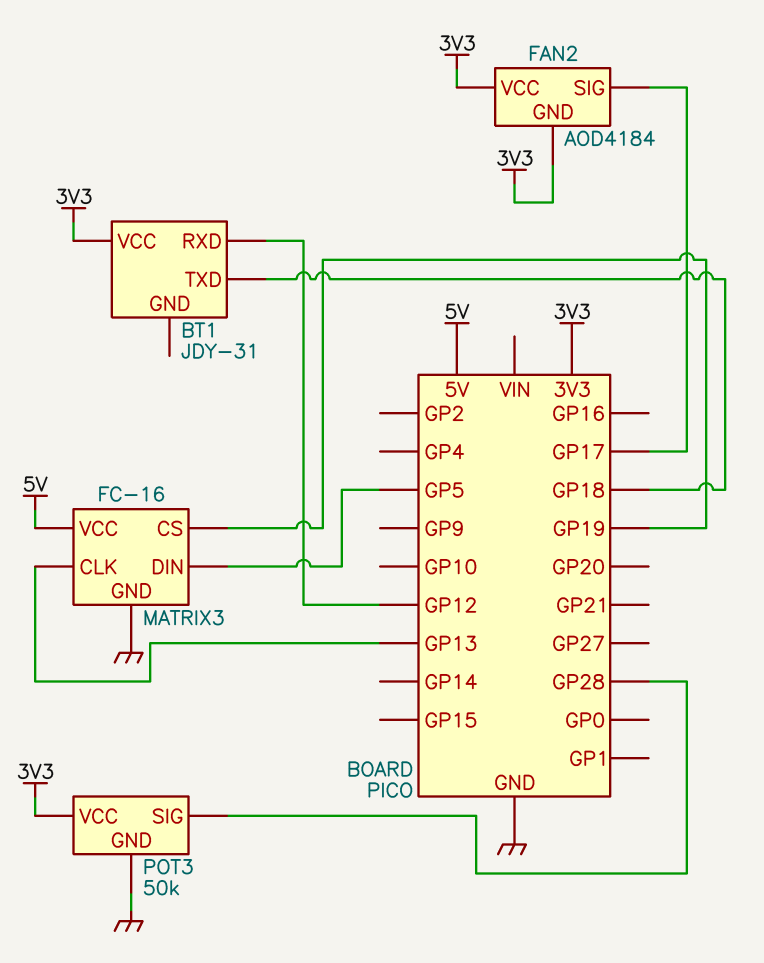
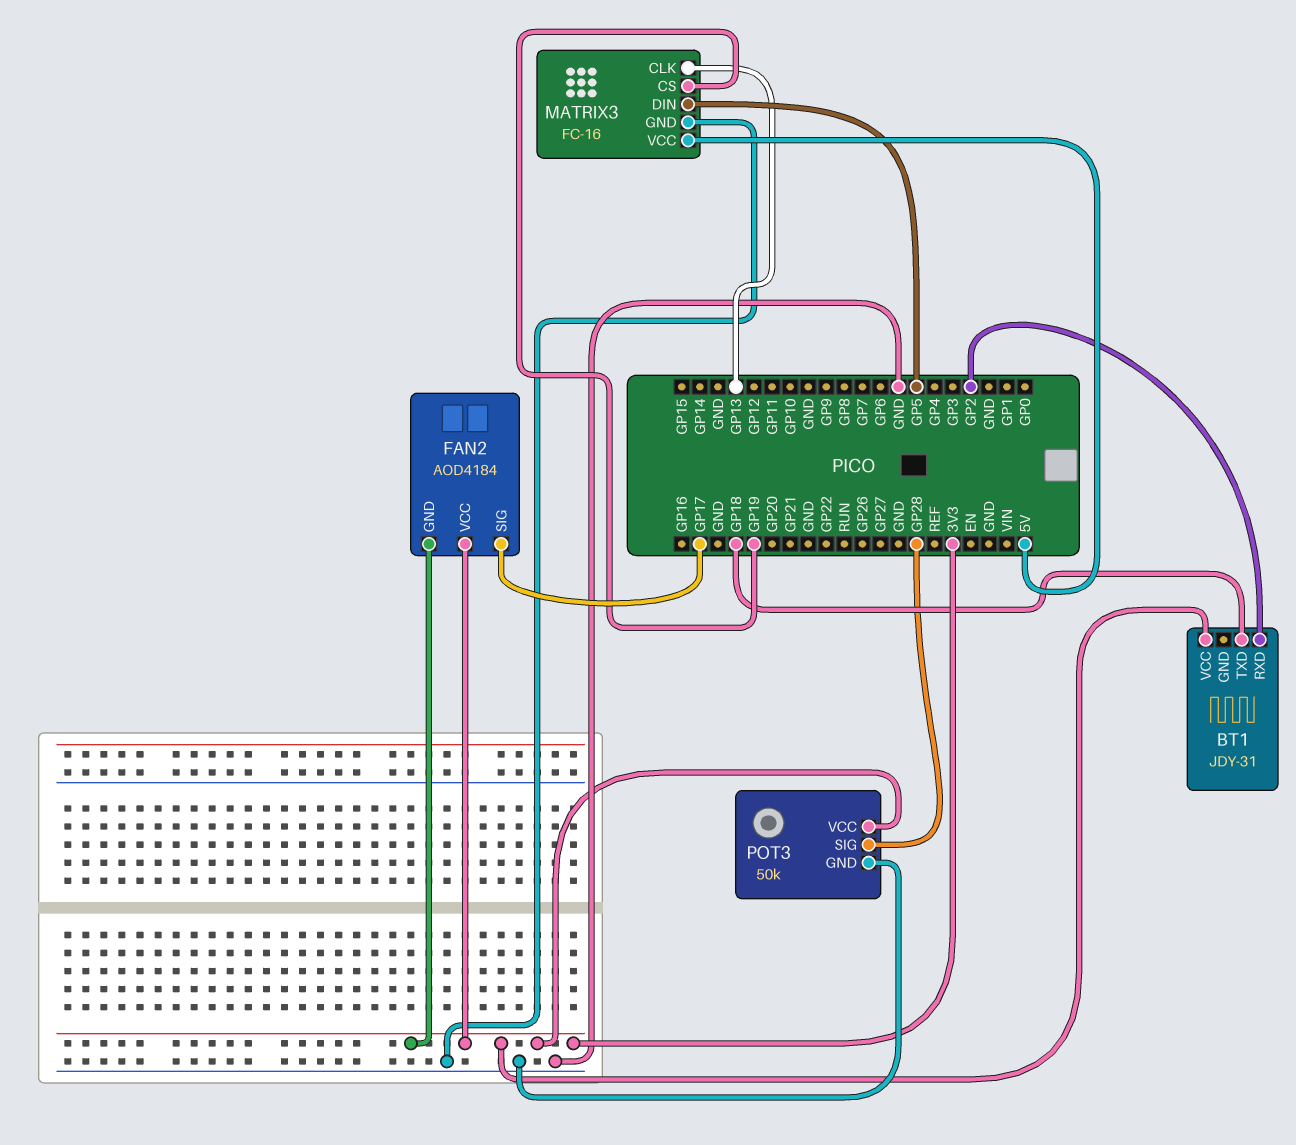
BT1 pin RXD: GP12 -> GP2

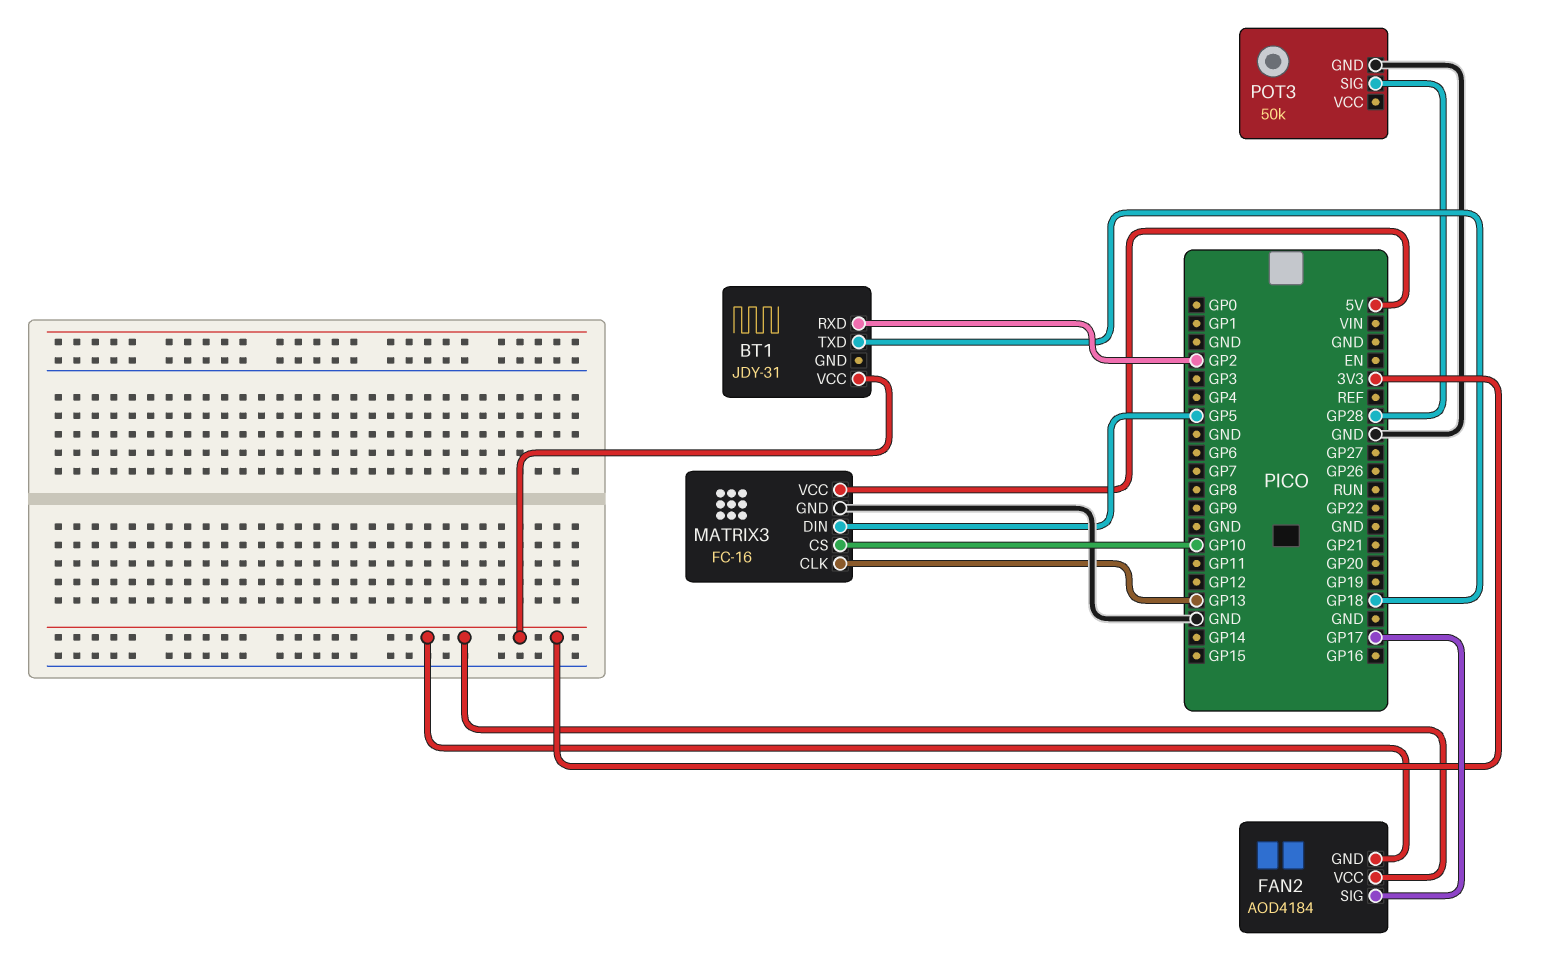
MATRIX3 pin CS: GP19 -> GP10
POT3 pin VCC: 3V3 -> none

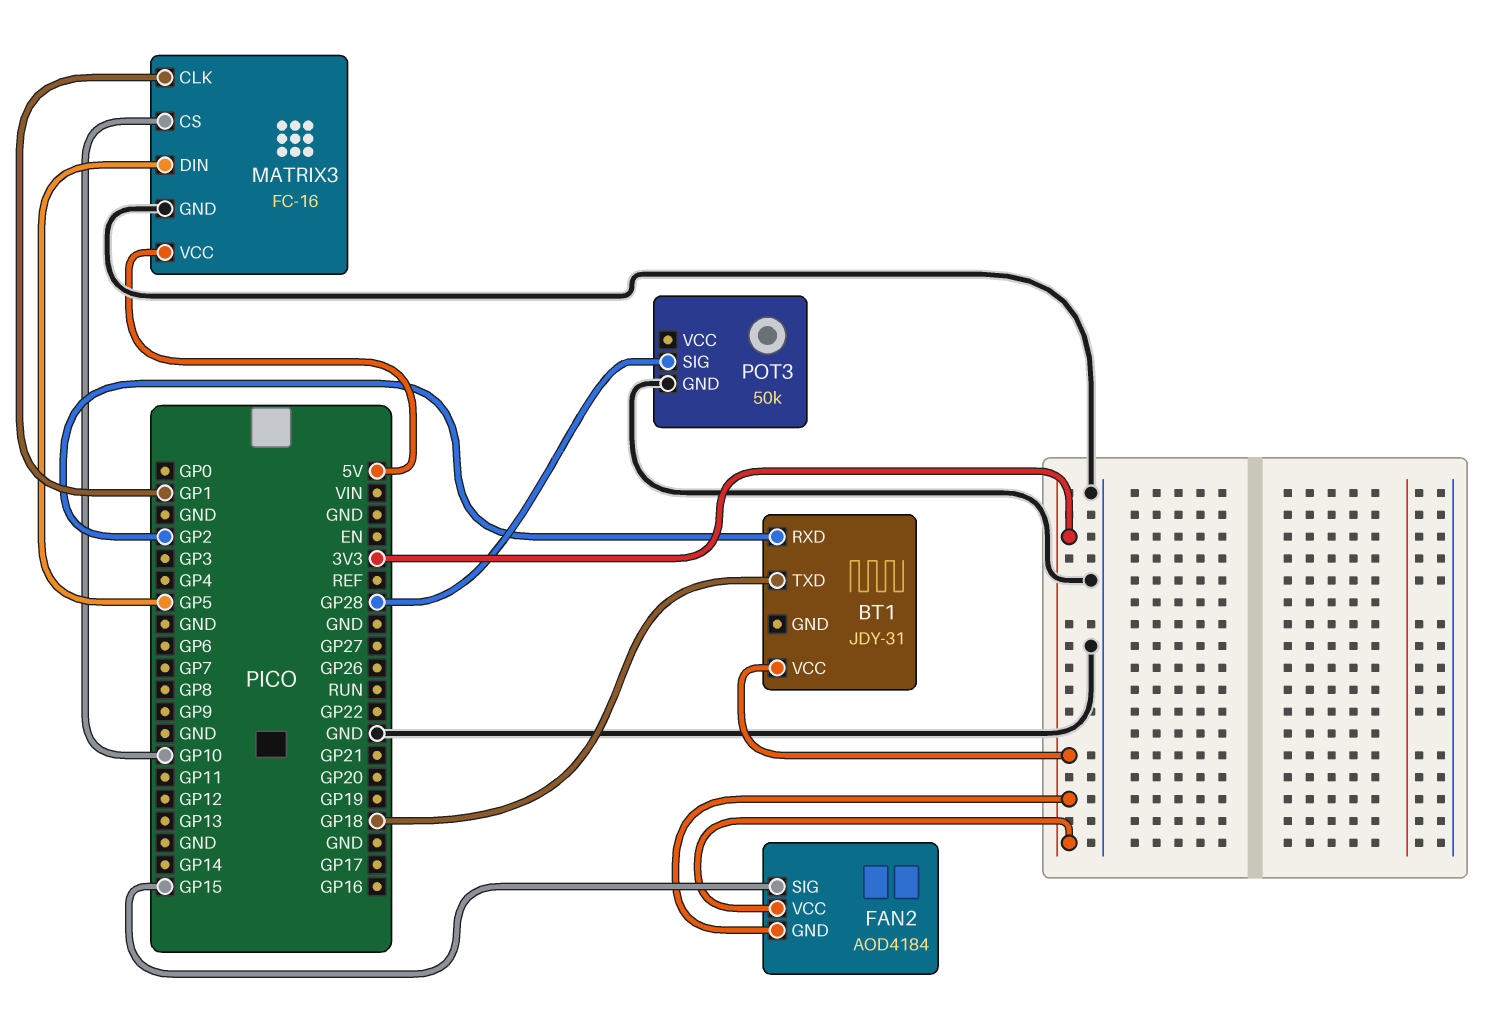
FAN2 pin SIG: GP17 -> GP15
MATRIX3 pin CLK: GP13 -> GP1

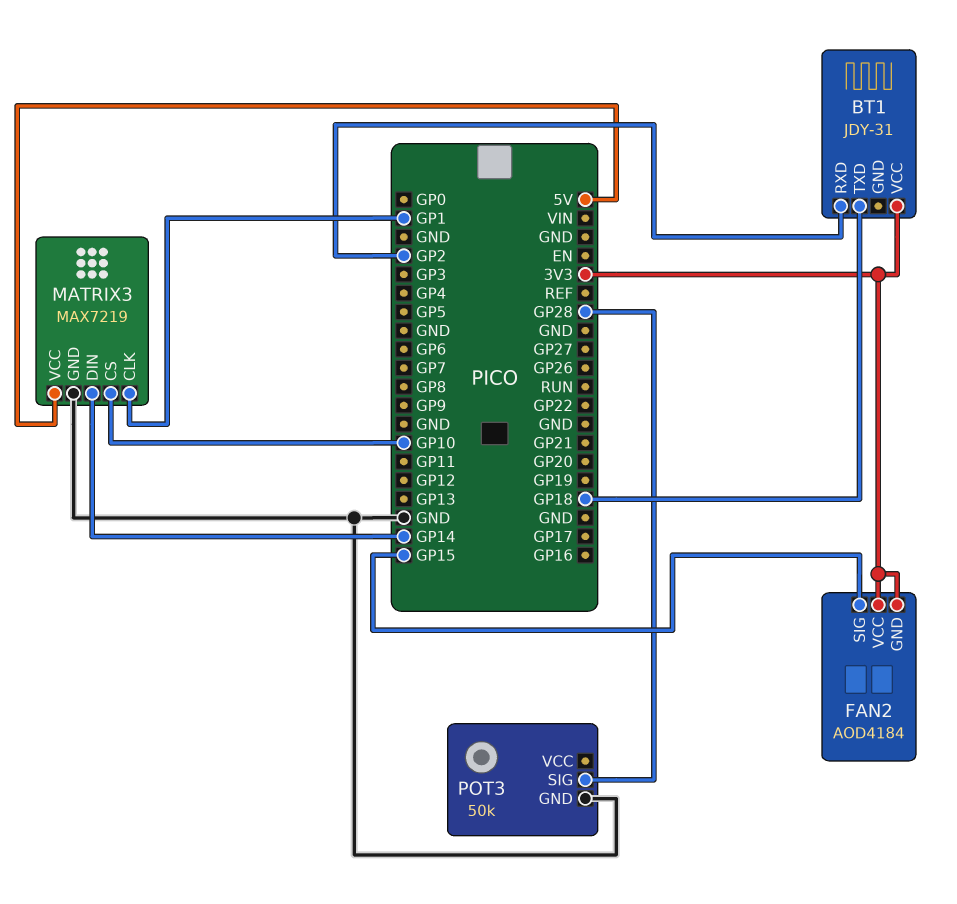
MATRIX3: FC-16 -> MAX7219
MATRIX3 pin DIN: GP5 -> GP14

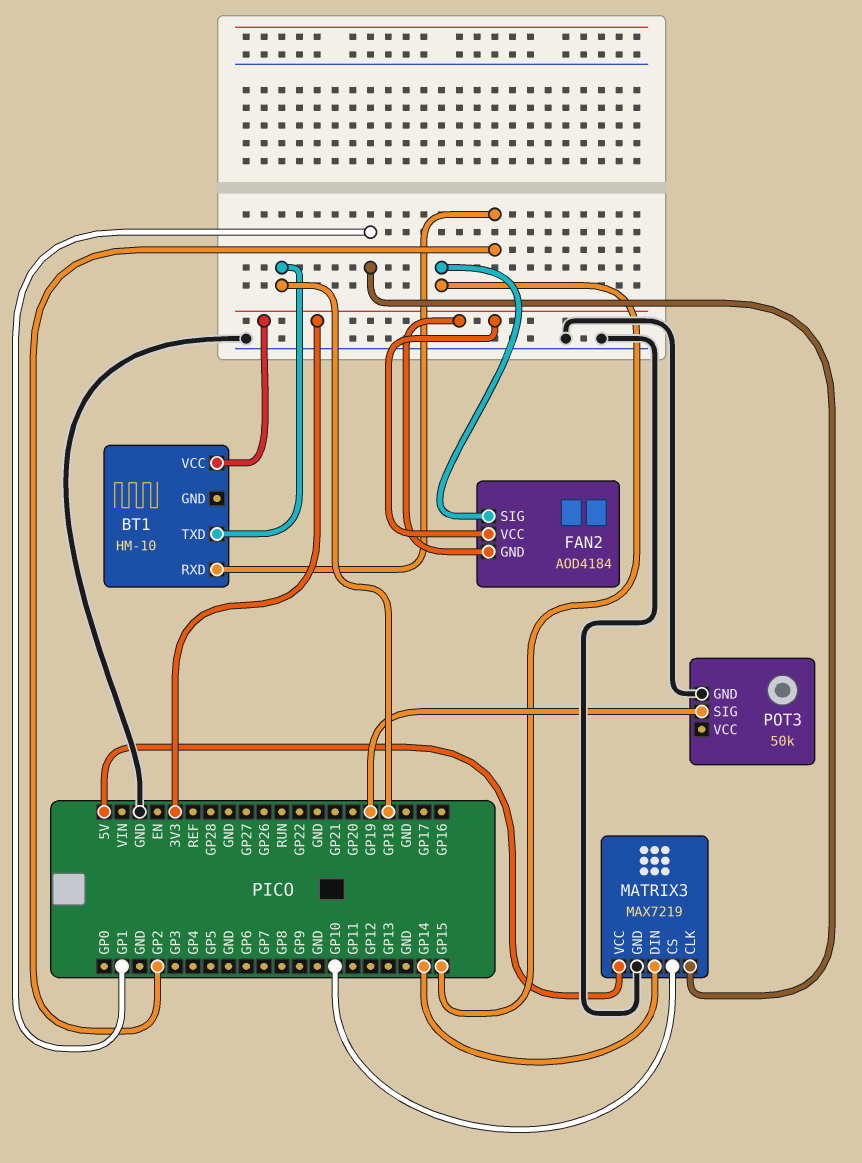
BT1: JDY-31 -> HM-10
POT3 pin SIG: GP28 -> GP19

